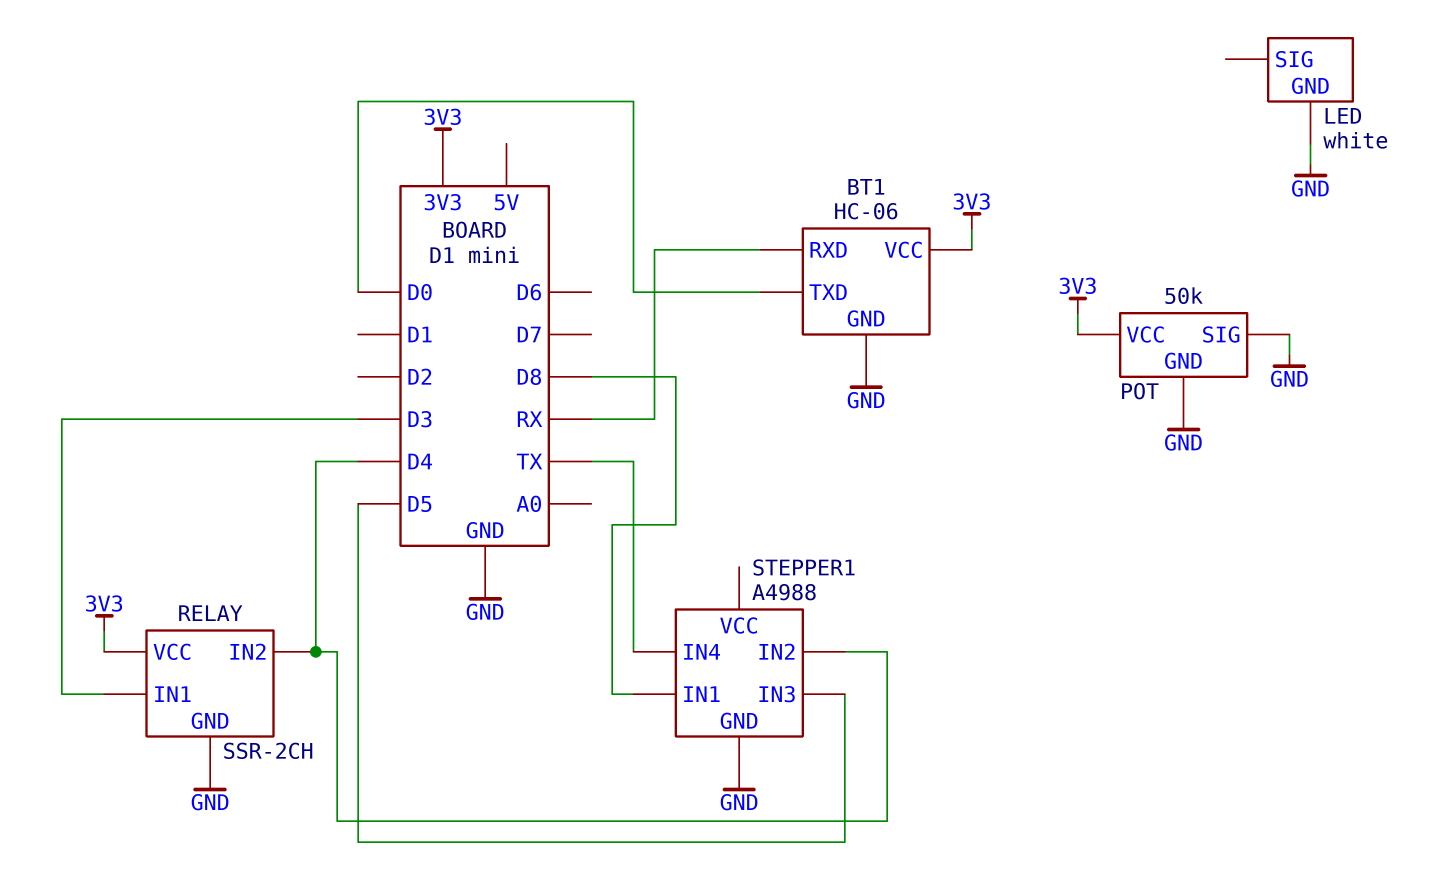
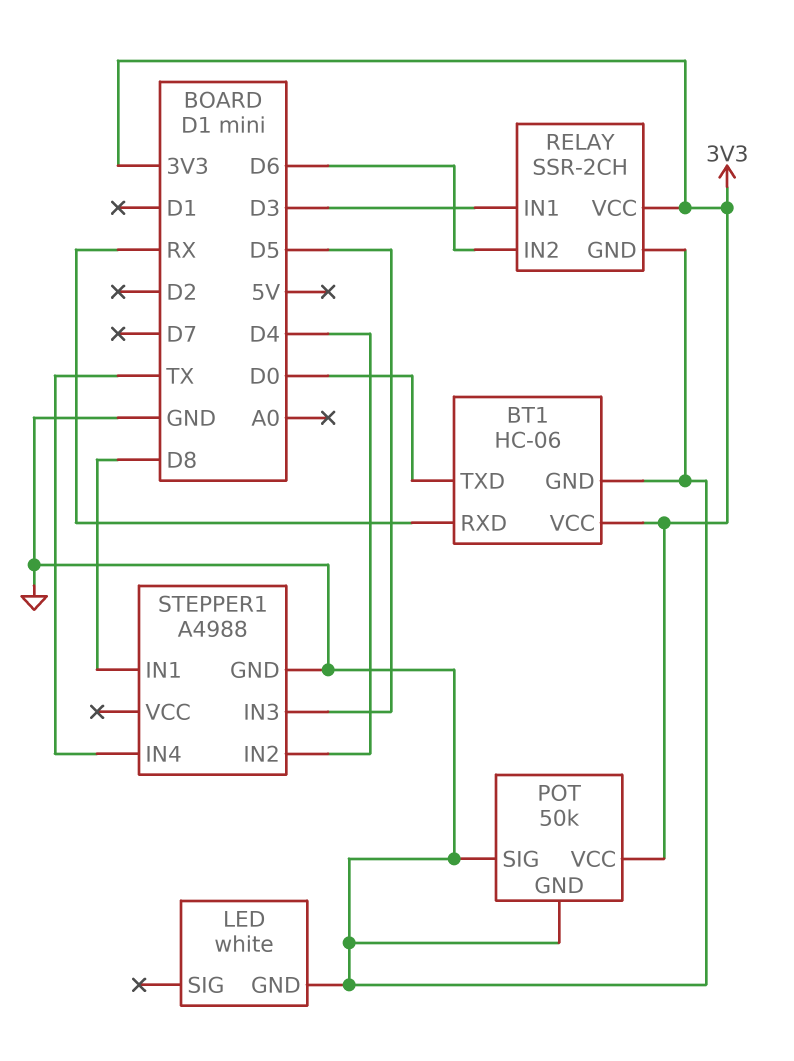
RELAY pin IN2: D4 -> D6

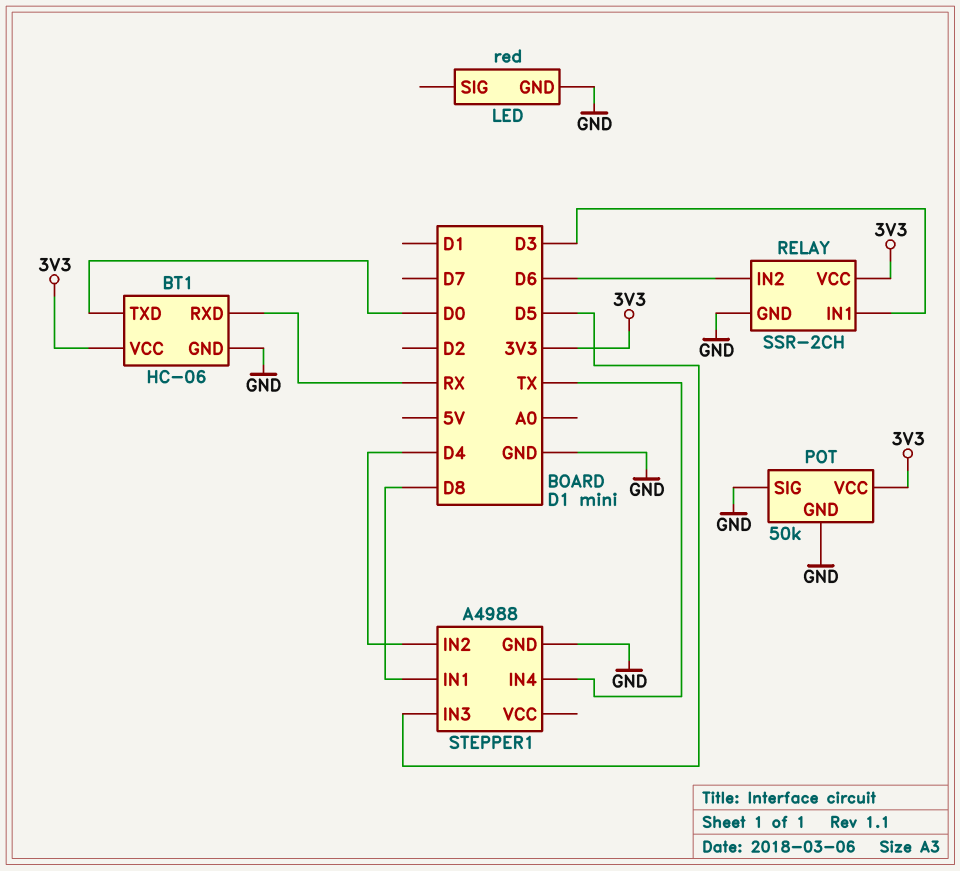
LED: white -> red

